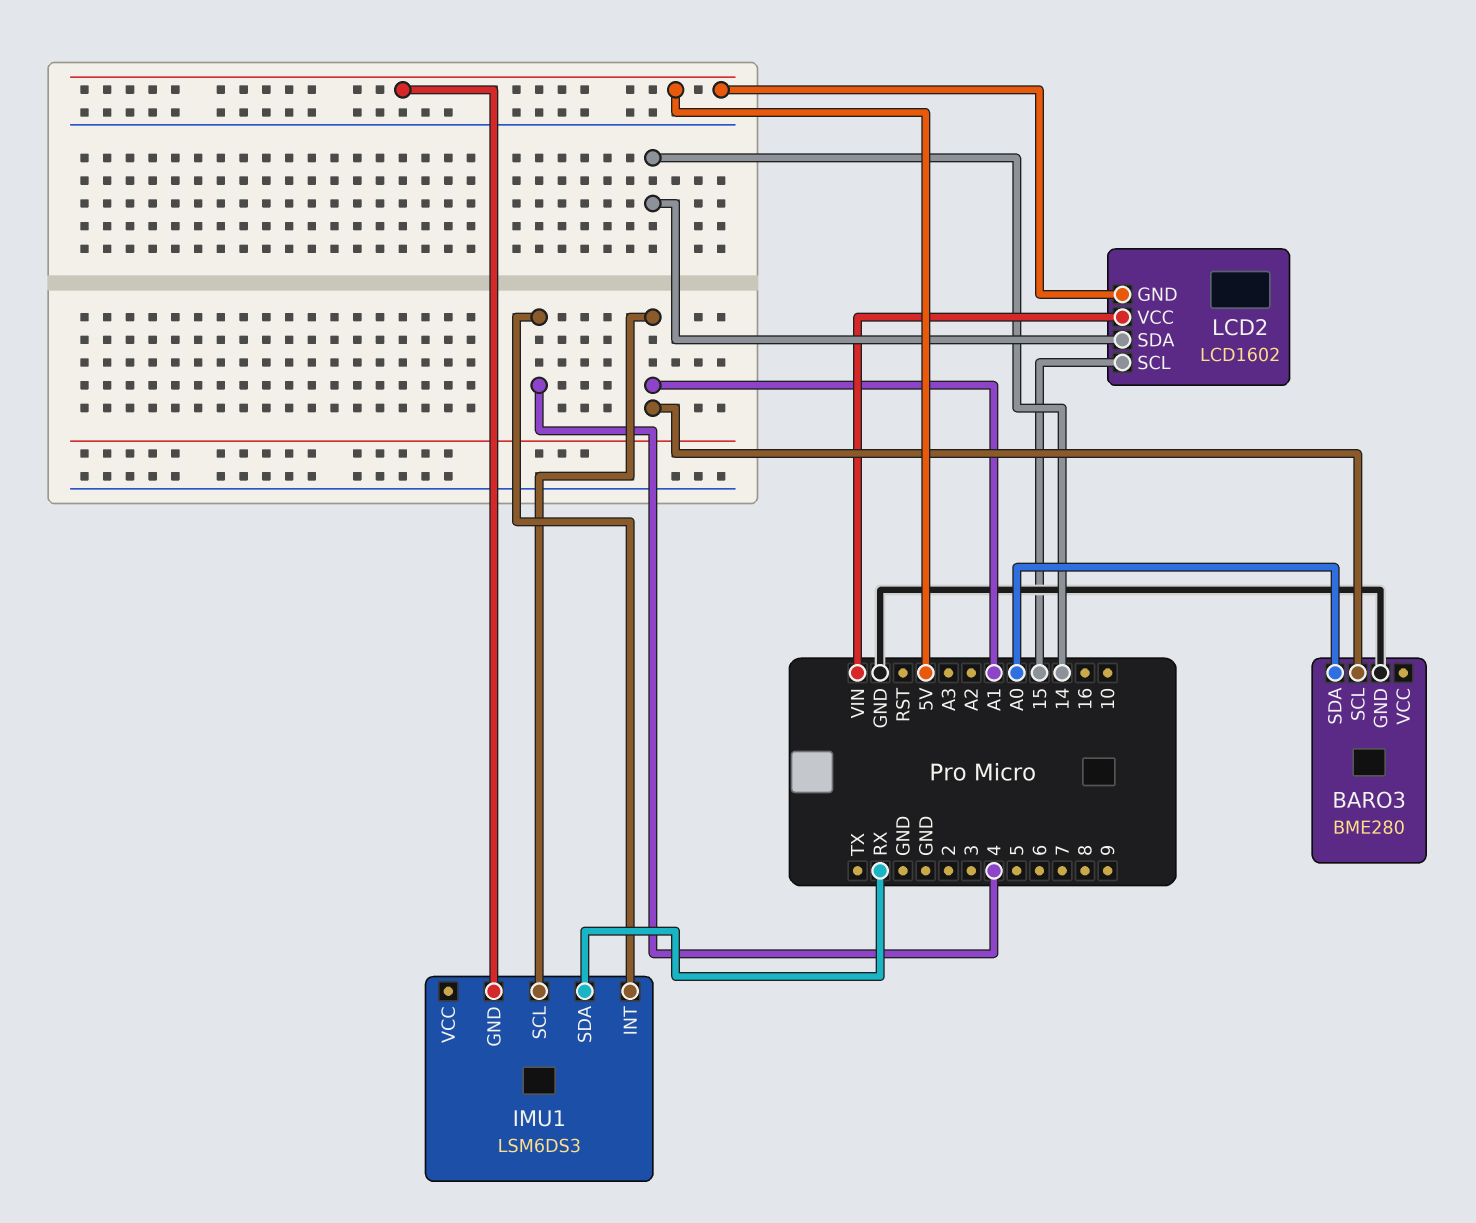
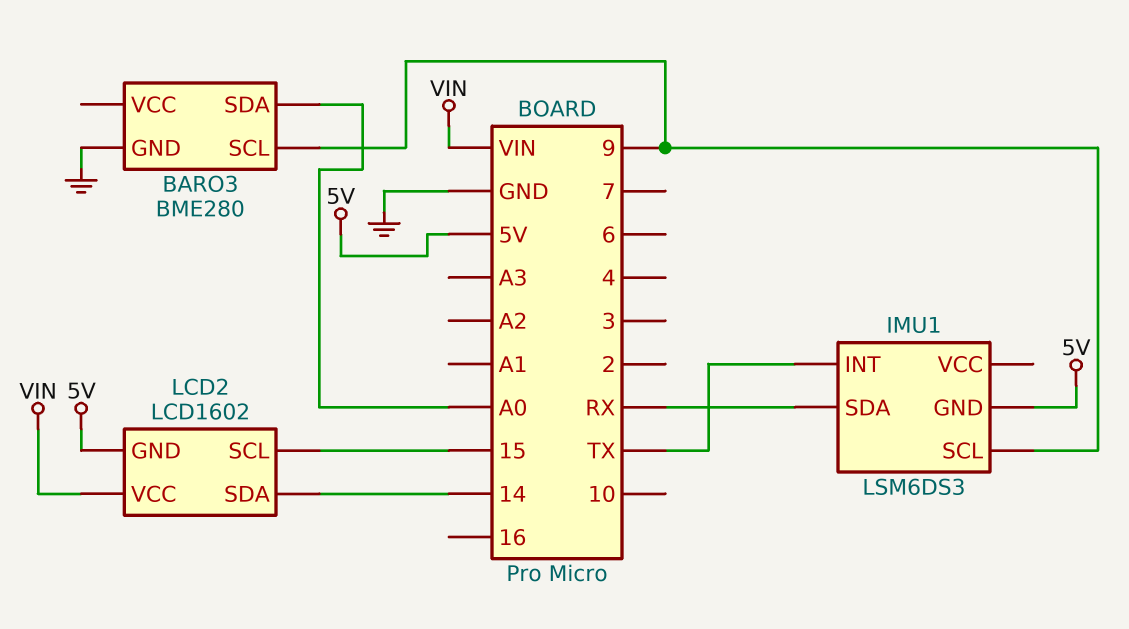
BARO3 pin SCL: A1 -> 9
IMU1 pin INT: 4 -> TX
IMU1 pin SCL: A1 -> 9

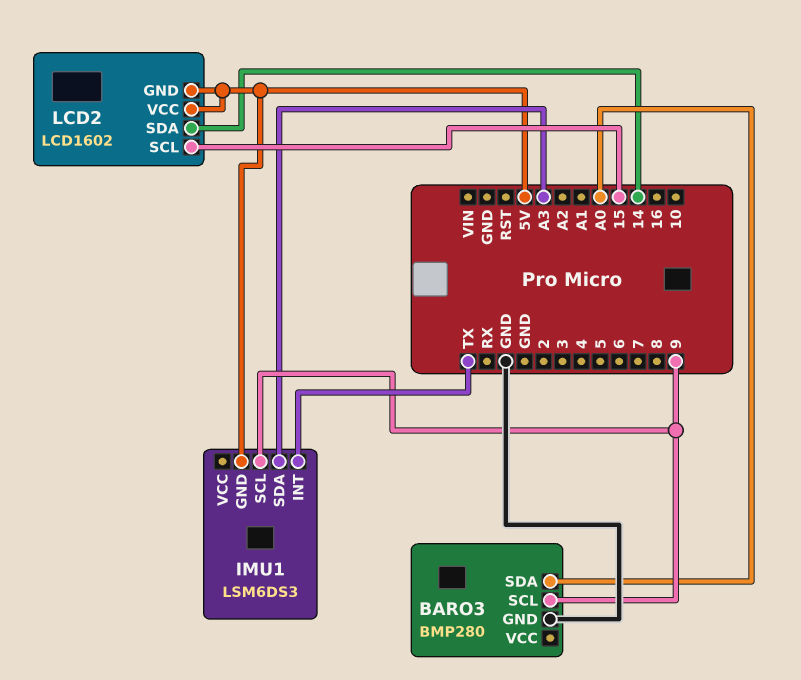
BARO3: BME280 -> BMP280
IMU1 pin SDA: RX -> A3
LCD2 pin VCC: VIN -> 5V

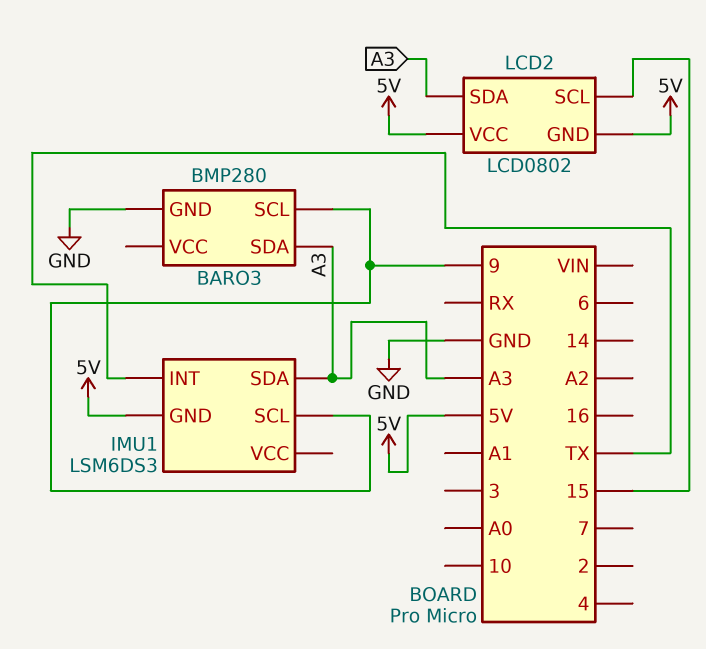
BARO3 pin SDA: A0 -> A3
LCD2: LCD1602 -> LCD0802
LCD2 pin SDA: 14 -> A3

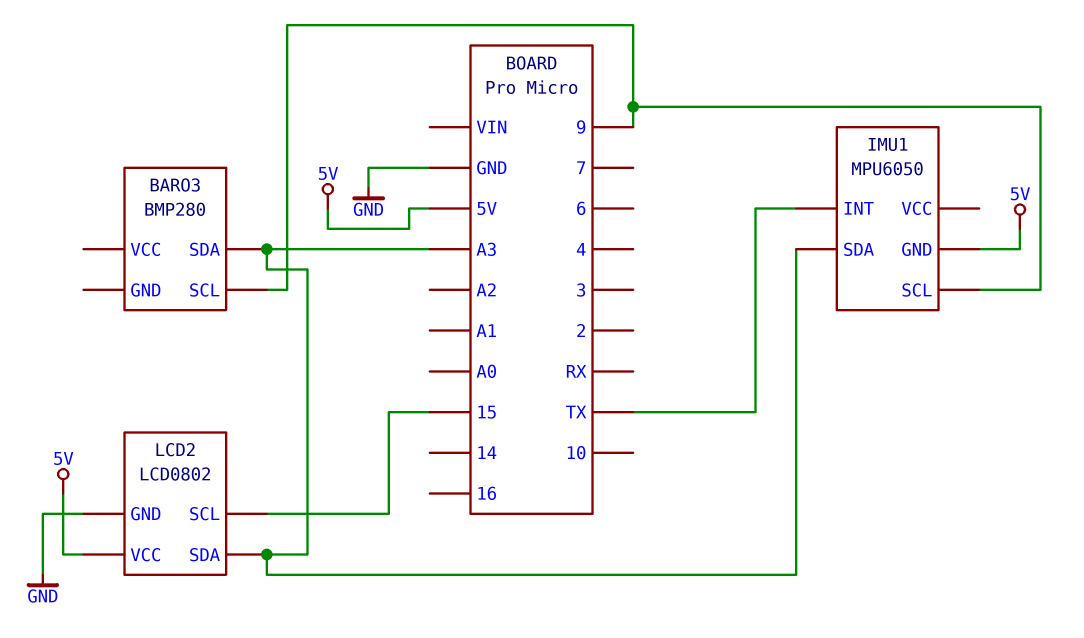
BARO3 pin GND: GND -> none
IMU1: LSM6DS3 -> MPU6050
LCD2 pin GND: 5V -> GND

